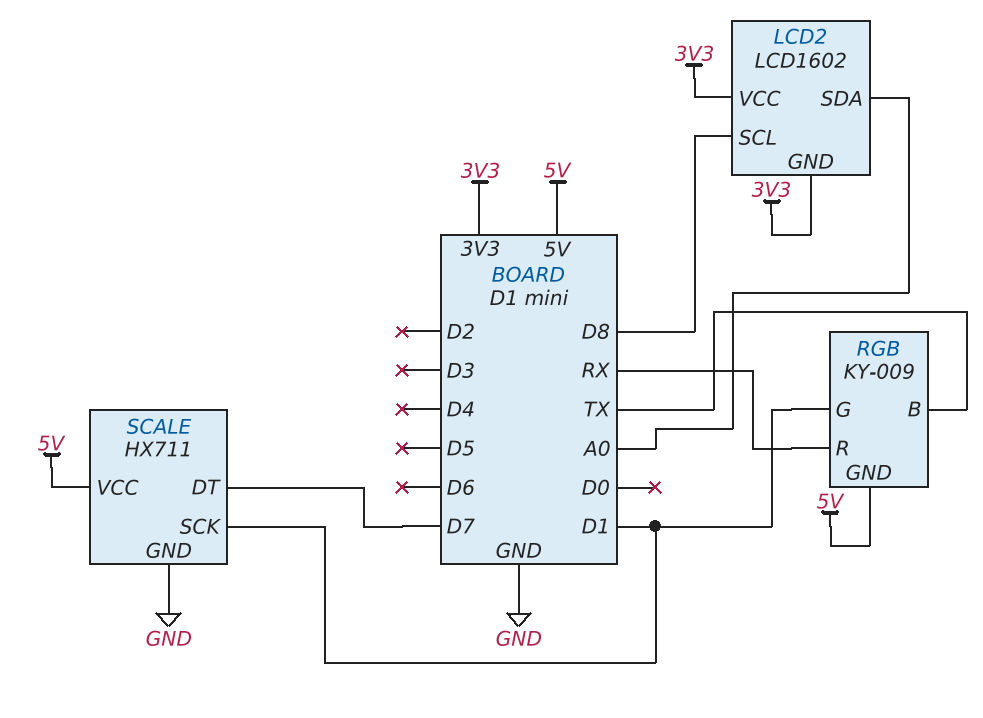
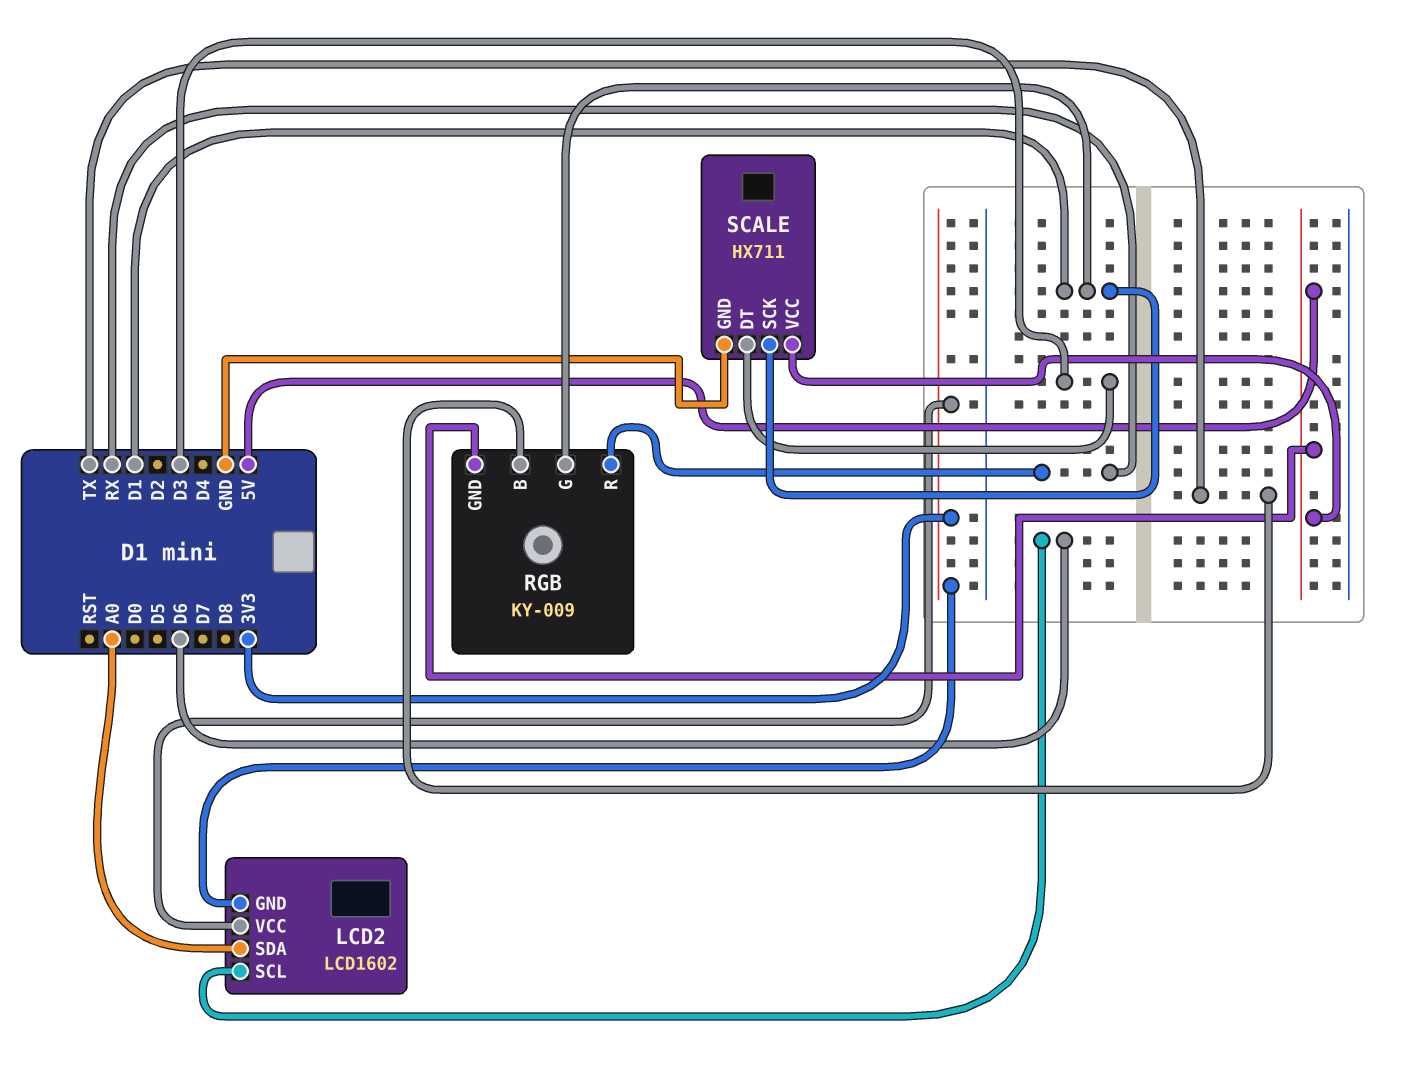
LCD2 pin SCL: D8 -> D6
SCALE pin DT: D7 -> D3

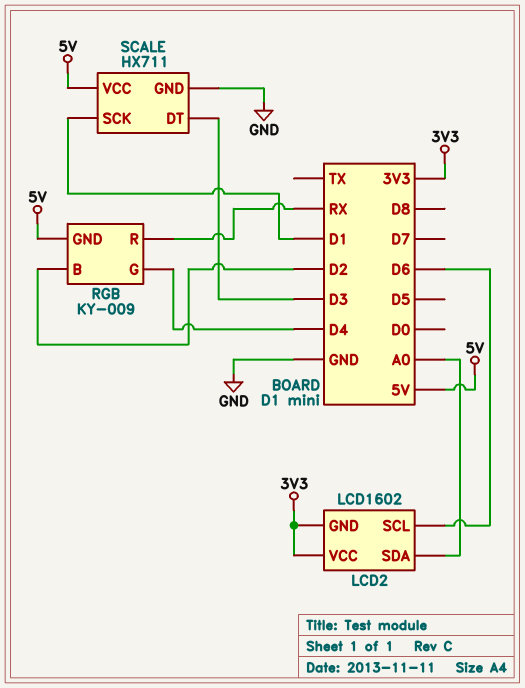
RGB pin B: TX -> D2
RGB pin G: D1 -> D4

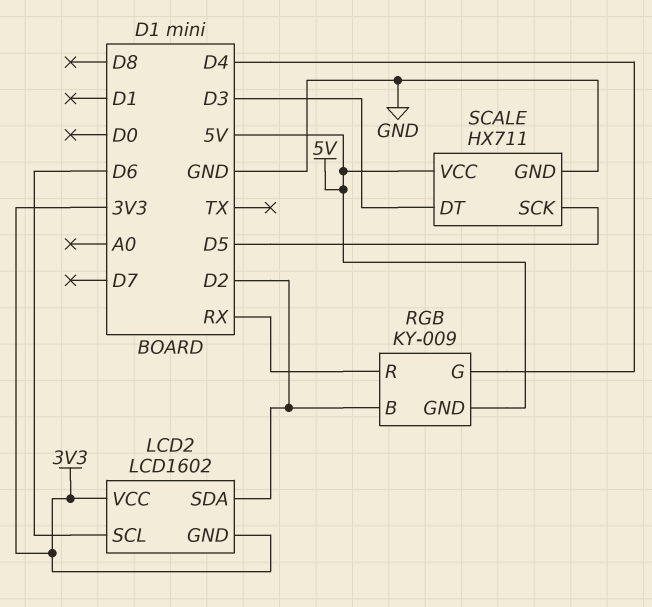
LCD2 pin SDA: A0 -> D2
SCALE pin SCK: D1 -> D5

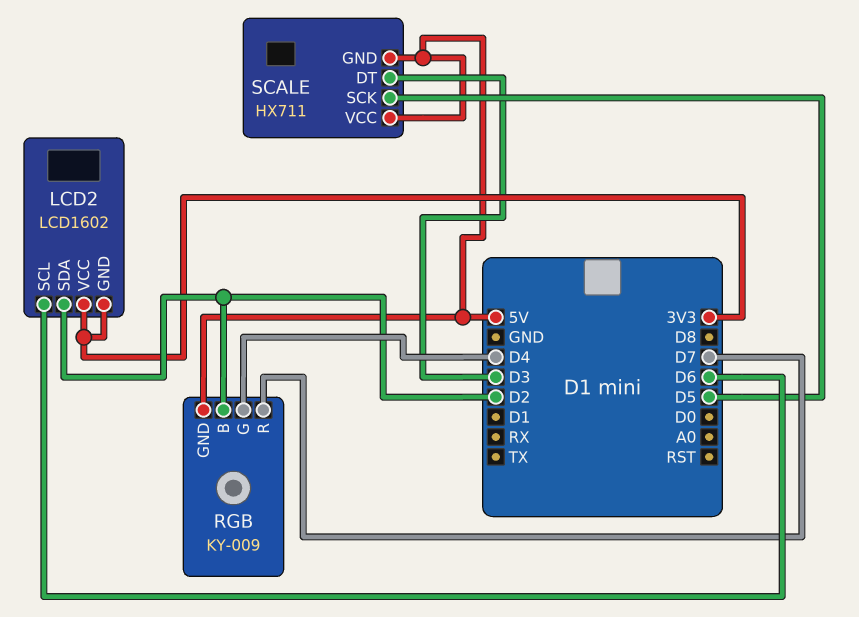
RGB pin R: RX -> D7
SCALE pin GND: GND -> 5V

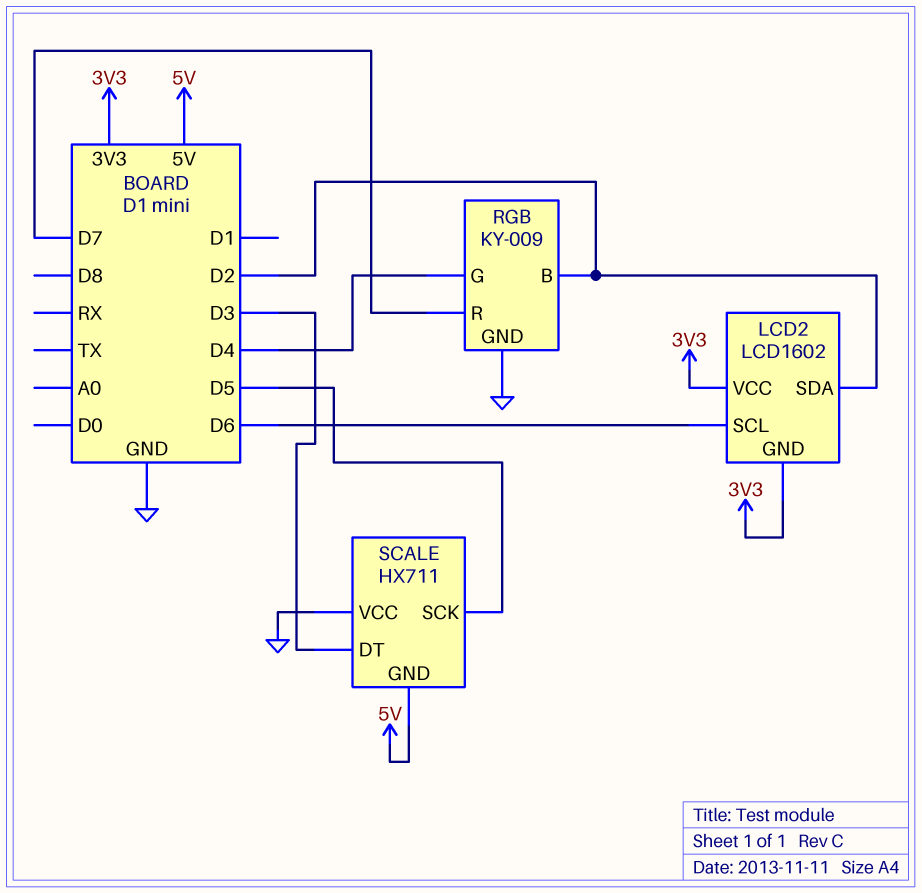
RGB pin GND: 5V -> GND
SCALE pin VCC: 5V -> GND

